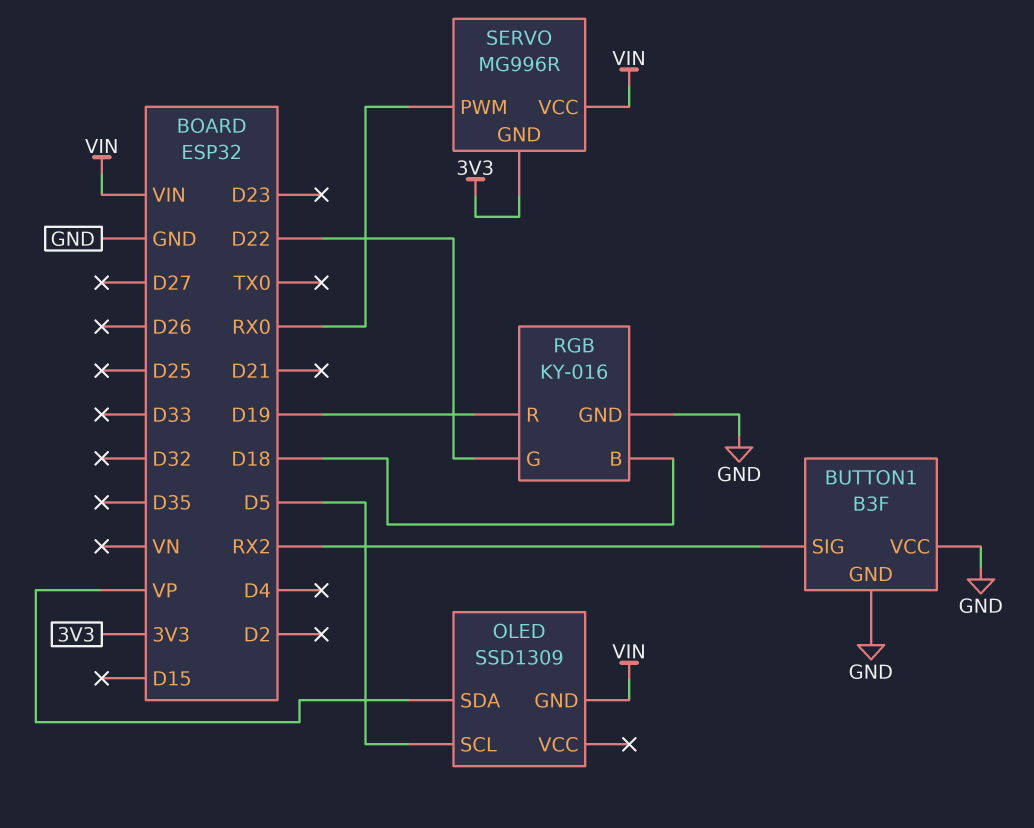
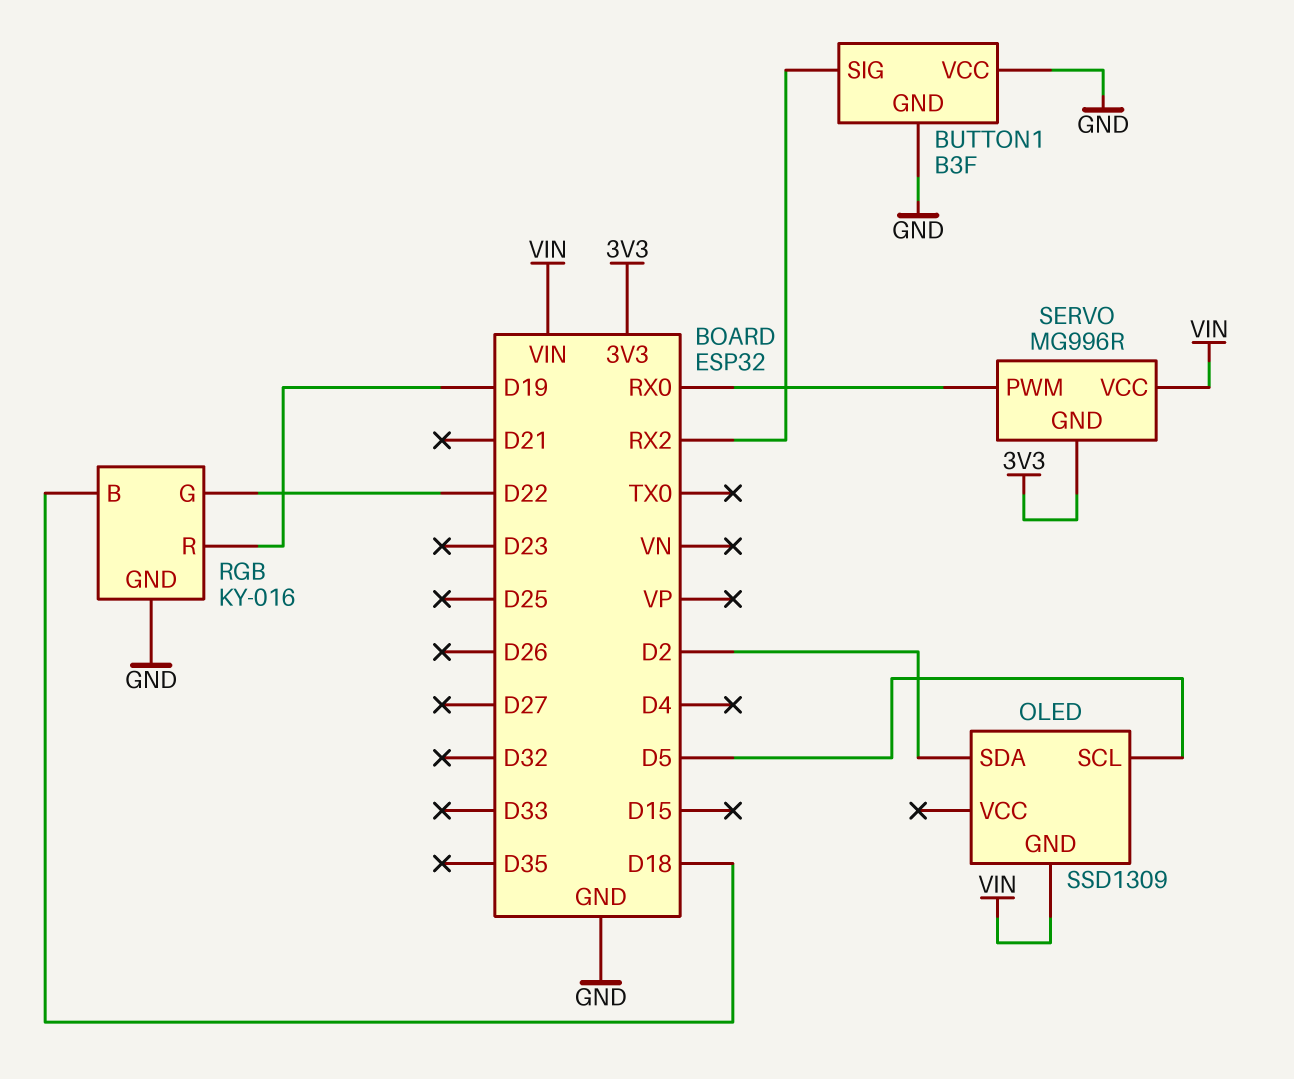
OLED pin SDA: VP -> D2

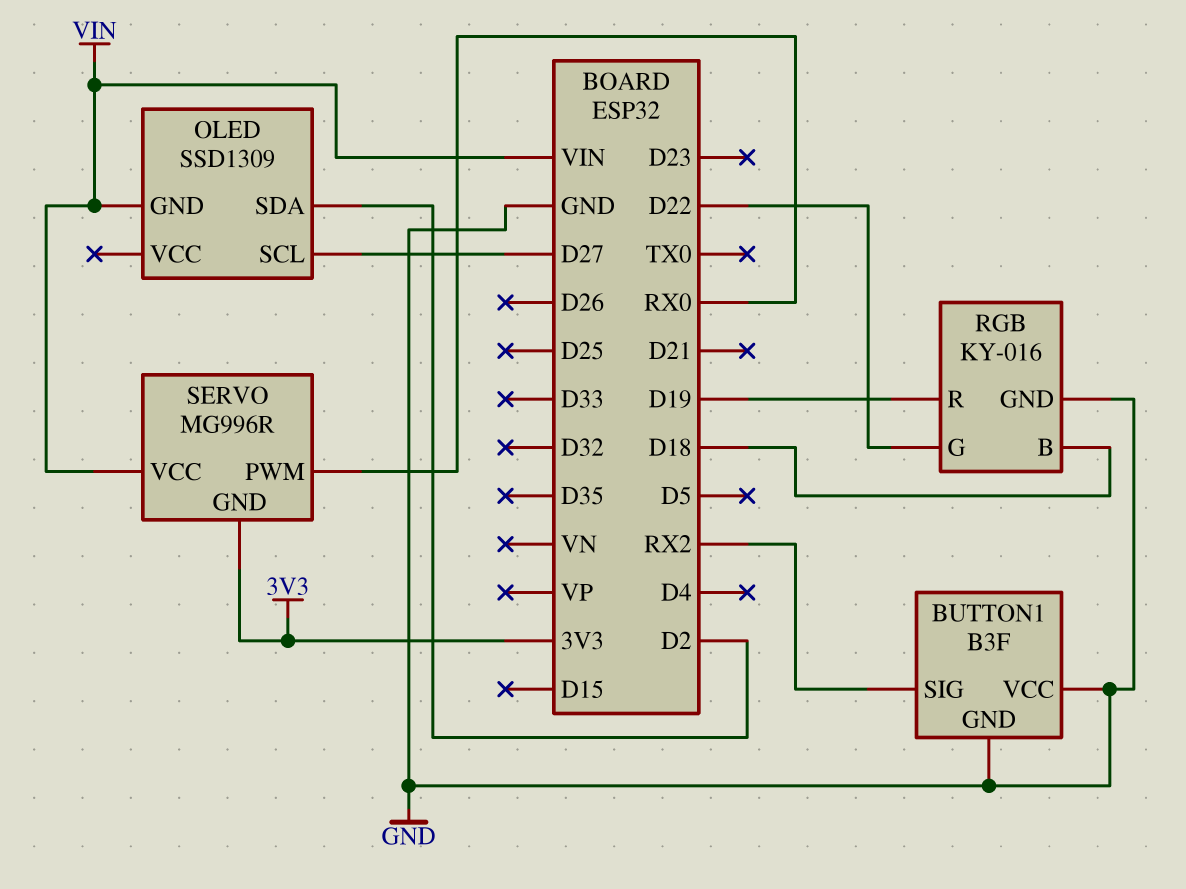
OLED pin SCL: D5 -> D27

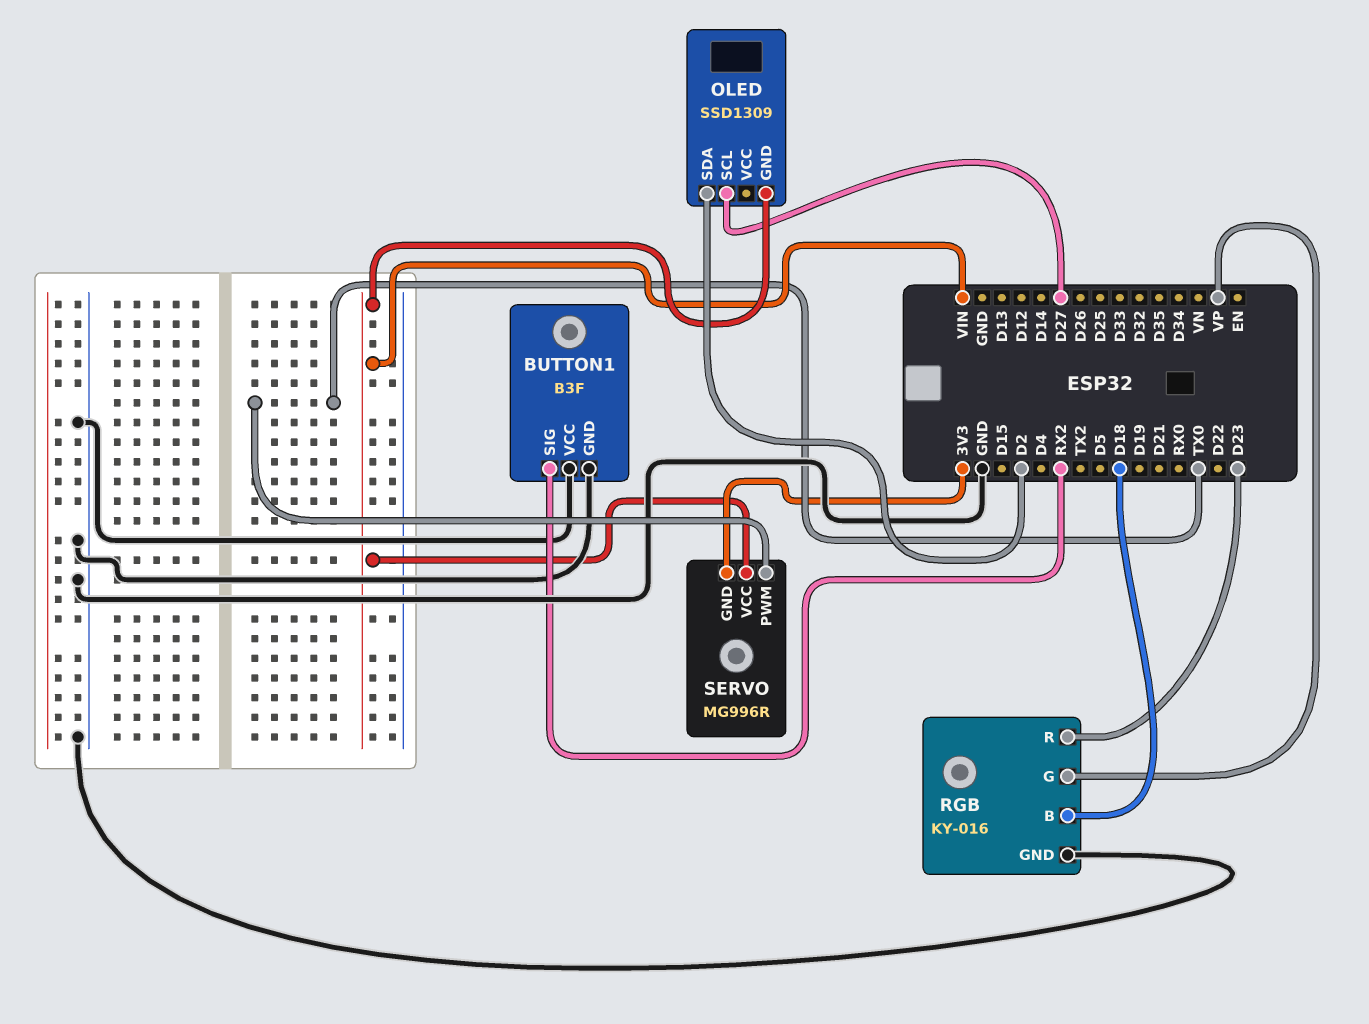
RGB pin G: D22 -> VP
RGB pin R: D19 -> D23
SERVO pin PWM: RX0 -> TX0

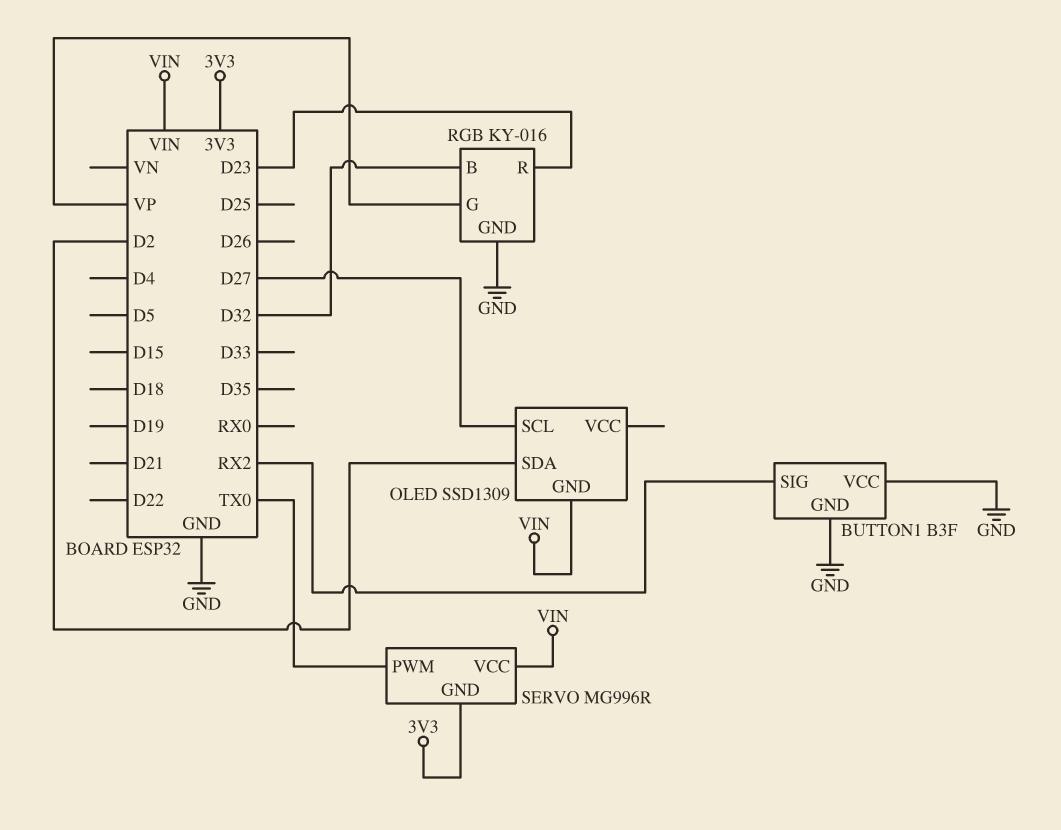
RGB pin B: D18 -> D32

